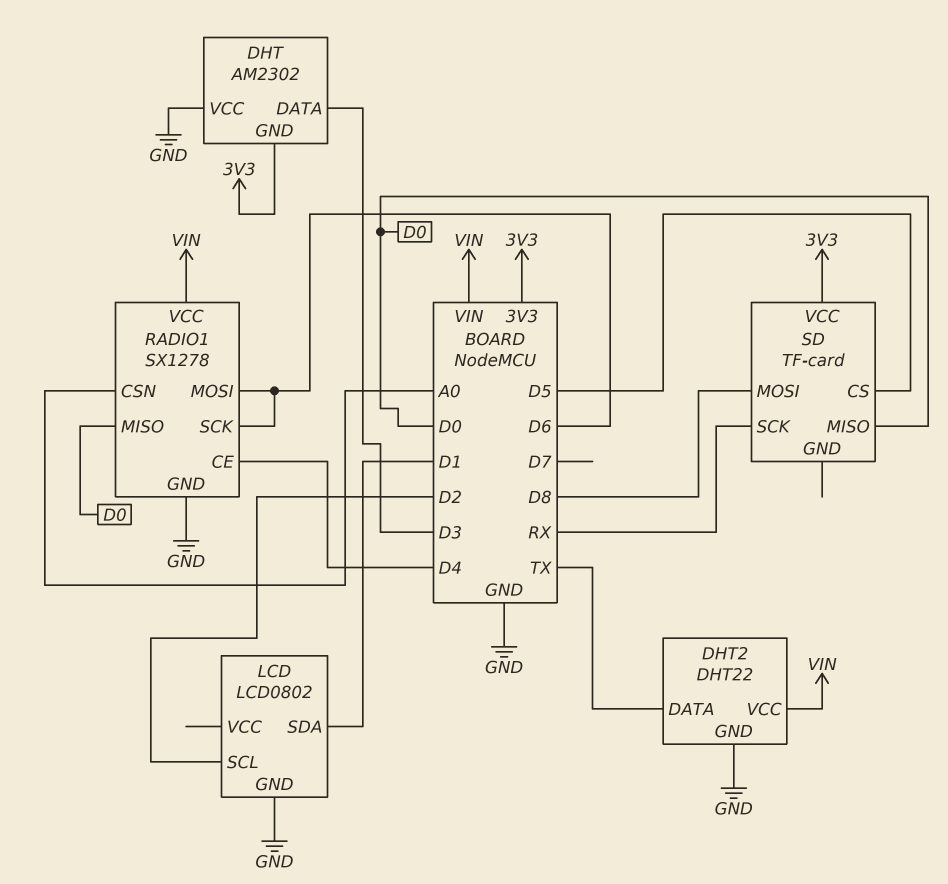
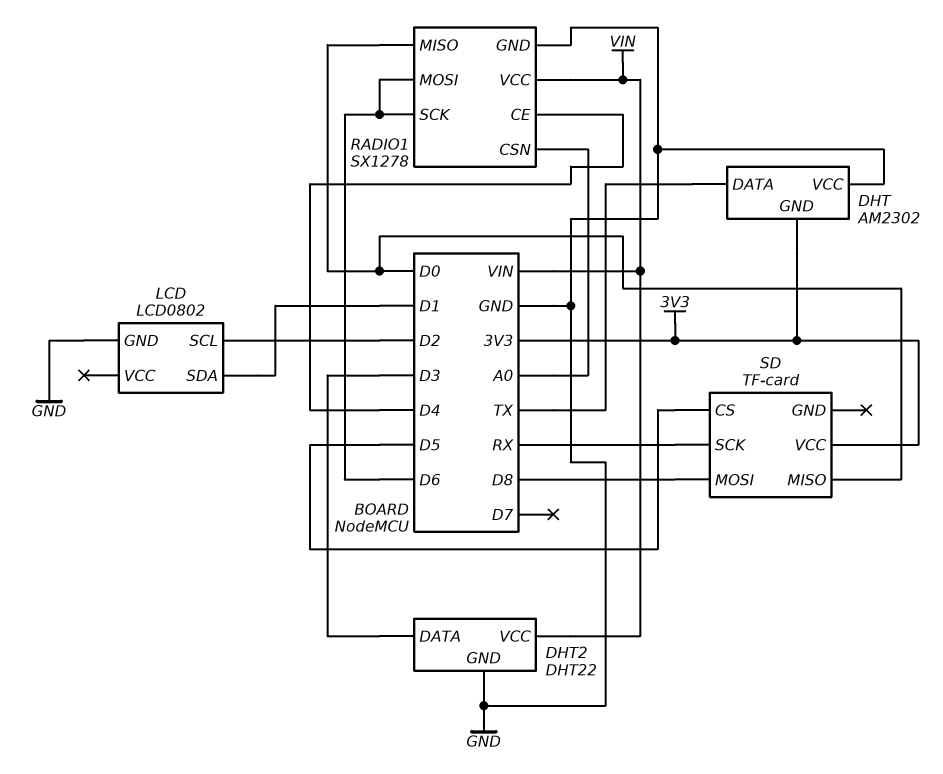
DHT pin DATA: D3 -> TX
DHT2 pin DATA: TX -> D3

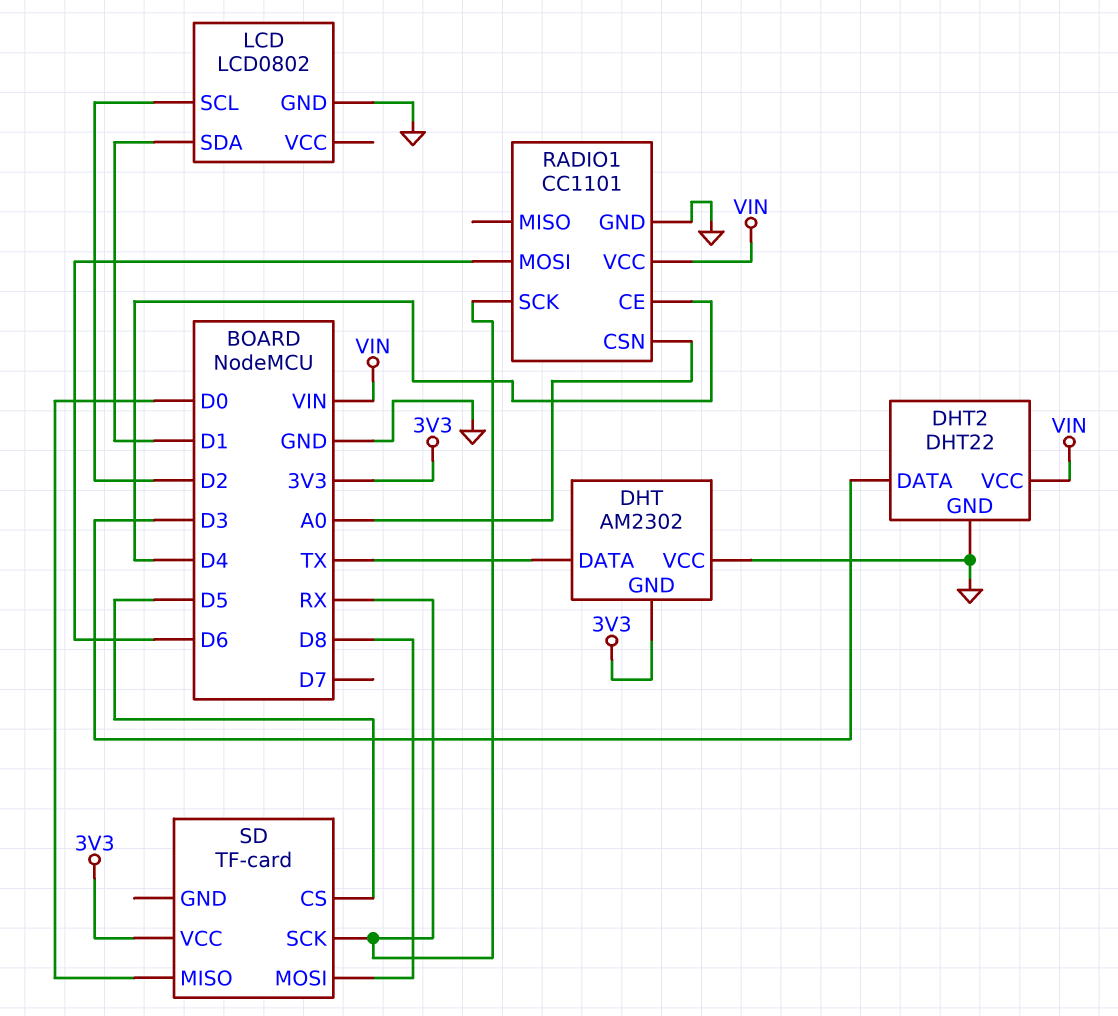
RADIO1: SX1278 -> CC1101
RADIO1 pin MISO: D0 -> none
RADIO1 pin SCK: D6 -> RX

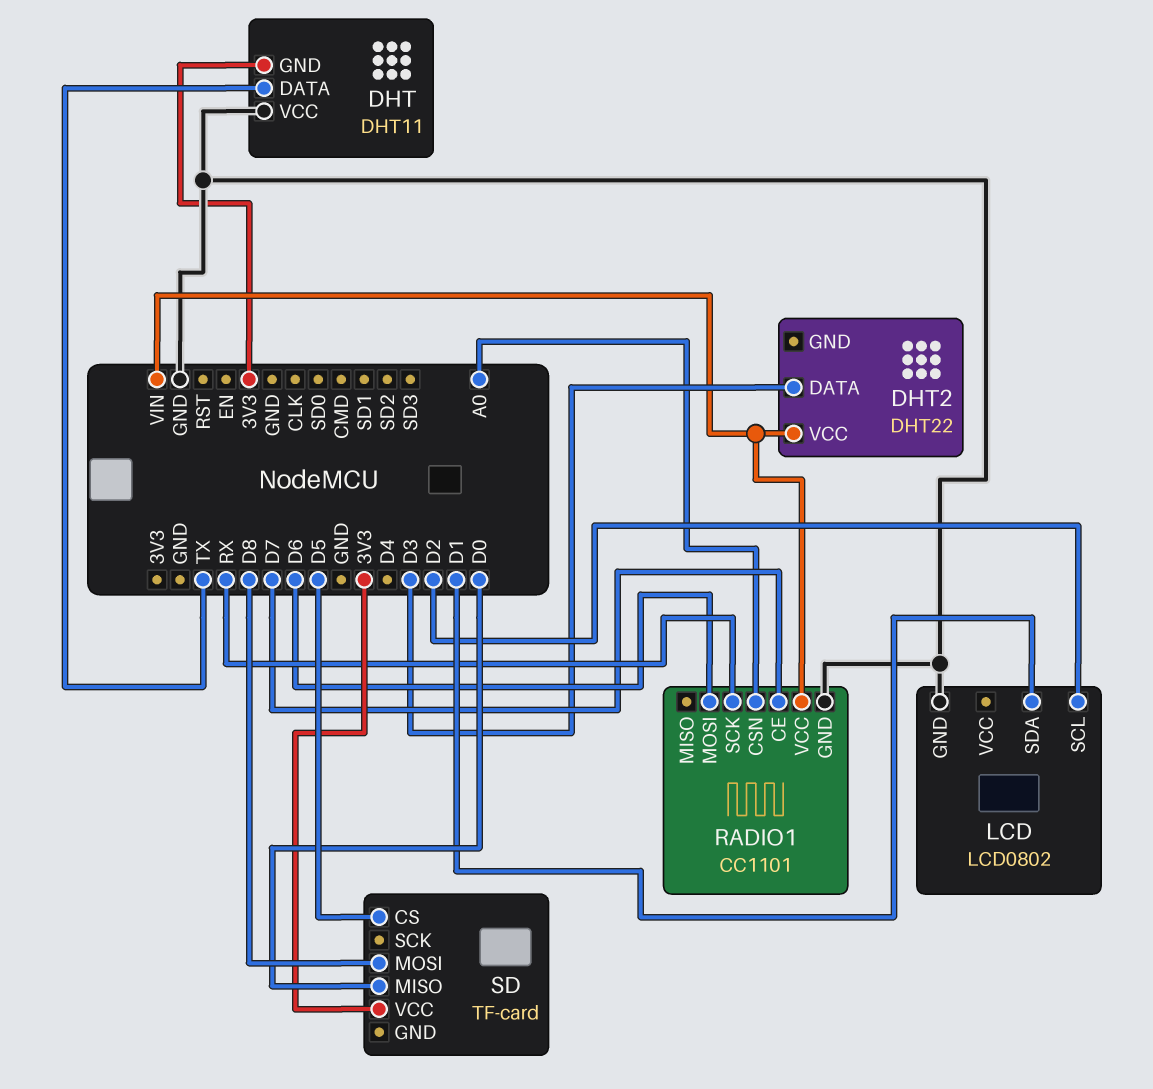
DHT: AM2302 -> DHT11
DHT2 pin GND: GND -> none
RADIO1 pin CE: D4 -> D7
SD pin SCK: RX -> none

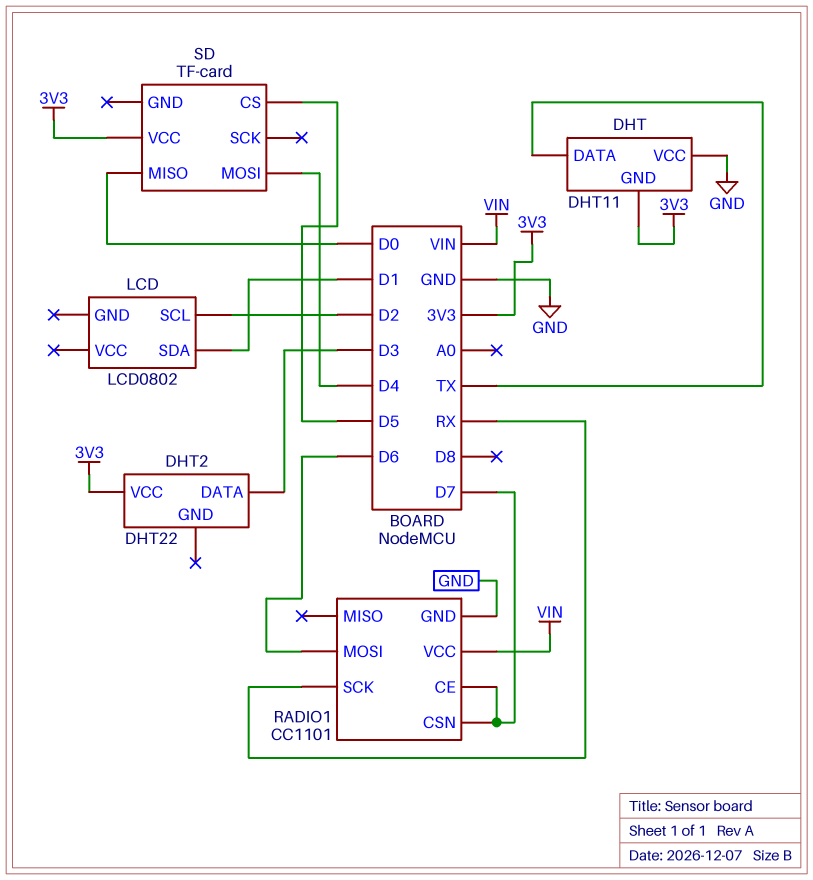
DHT2 pin VCC: VIN -> 3V3
LCD pin GND: GND -> none
RADIO1 pin CSN: A0 -> D7
SD pin MOSI: D8 -> D4

